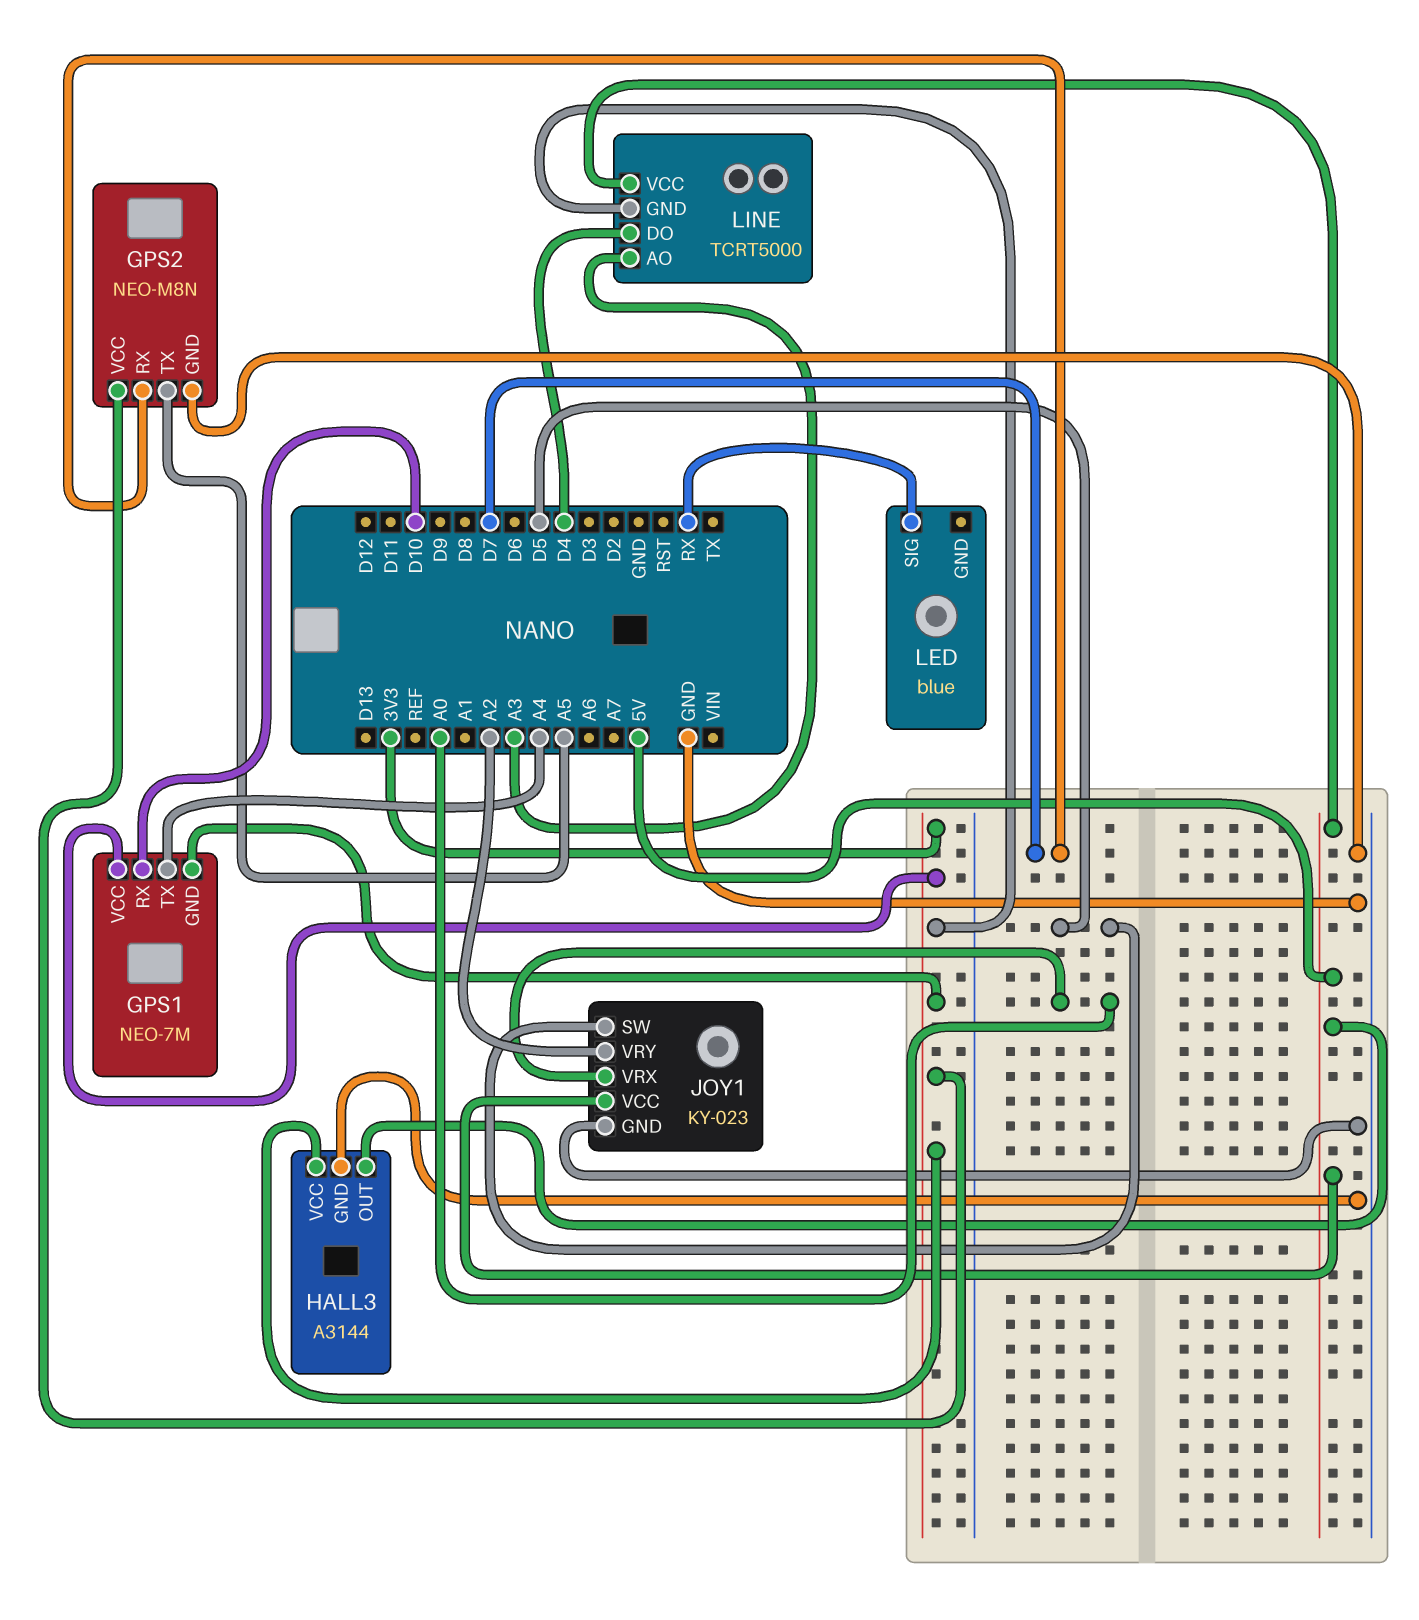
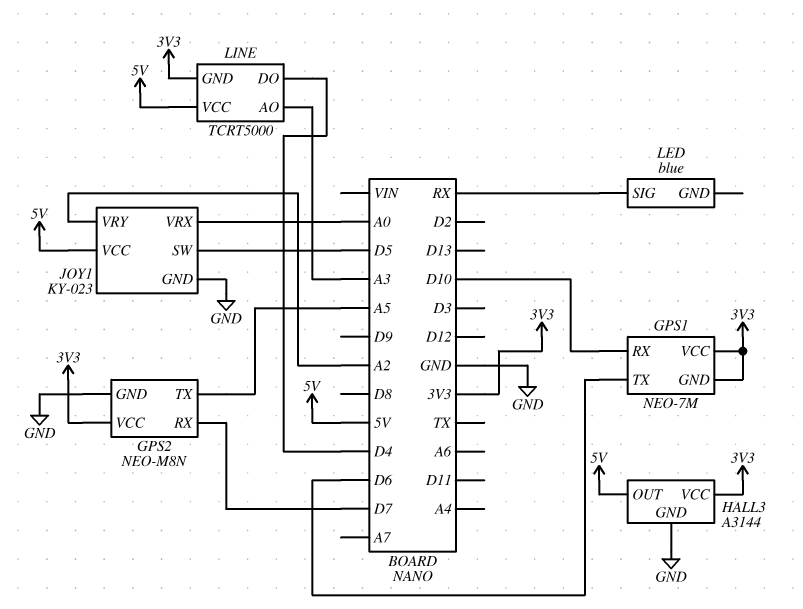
GPS1 pin TX: A4 -> D6

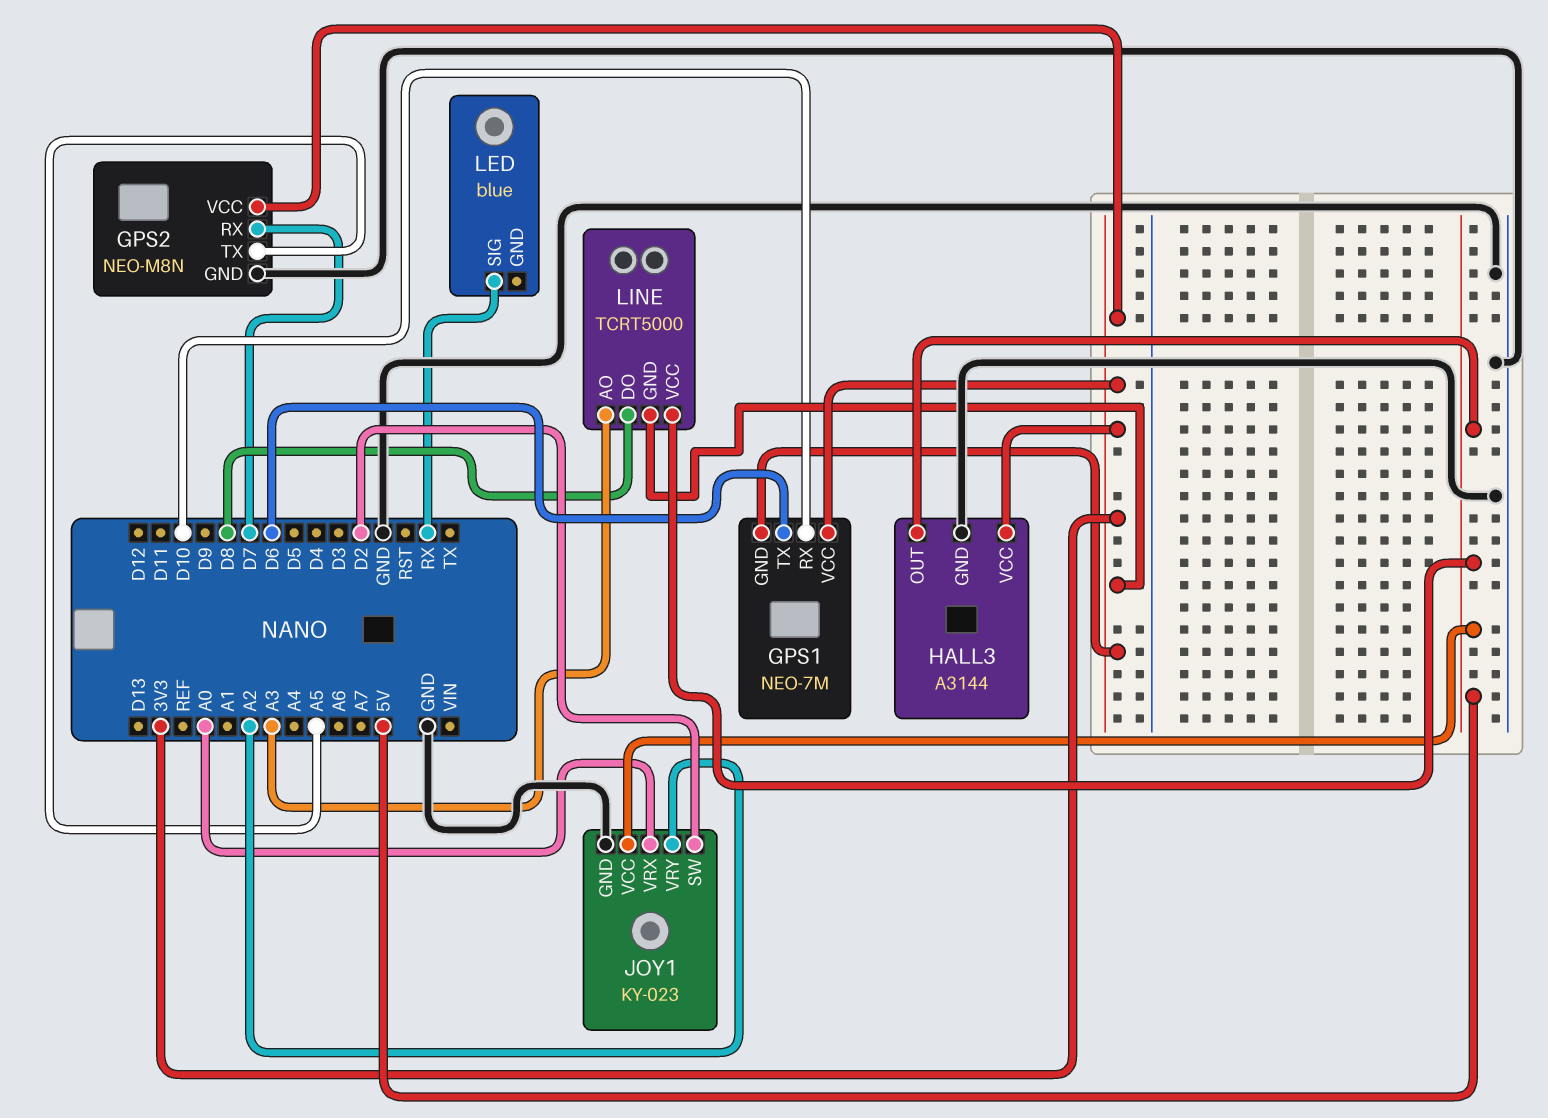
JOY1 pin SW: D5 -> D2
LINE pin DO: D4 -> D8

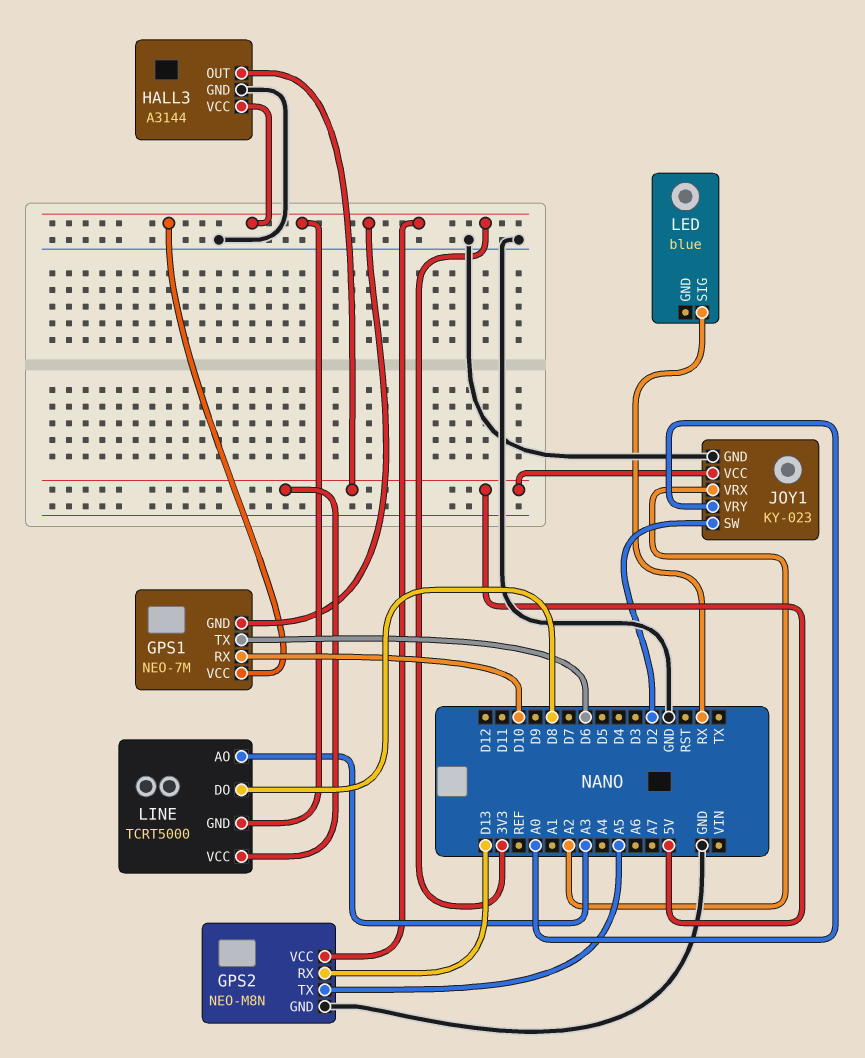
GPS2 pin RX: D7 -> D13
JOY1 pin VRX: A0 -> A2
JOY1 pin VRY: A2 -> A0

